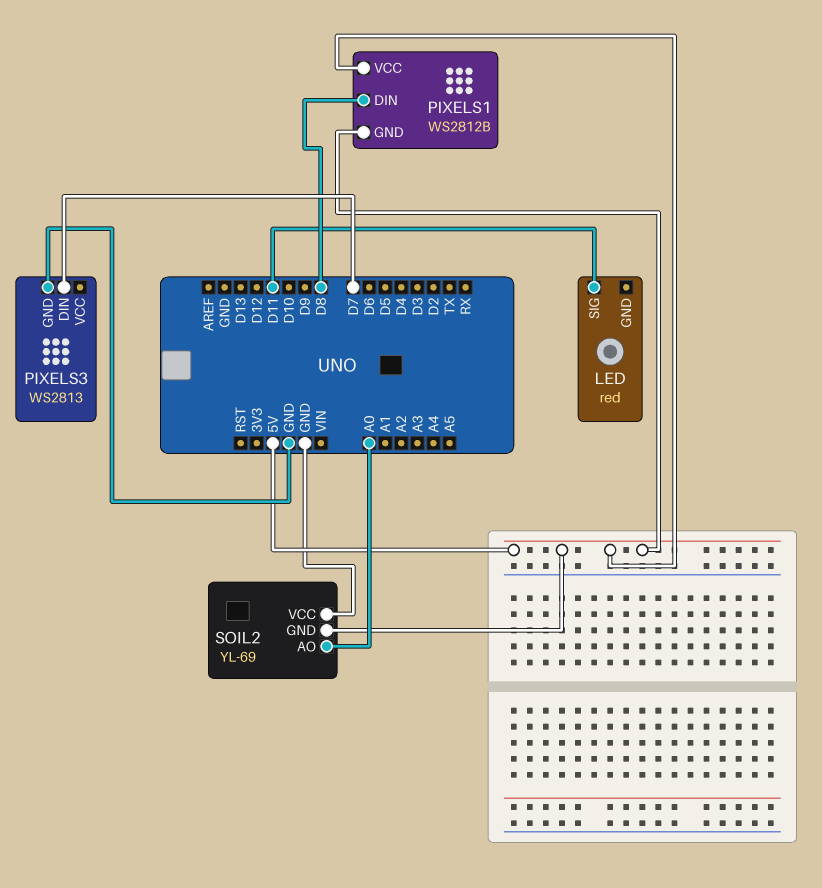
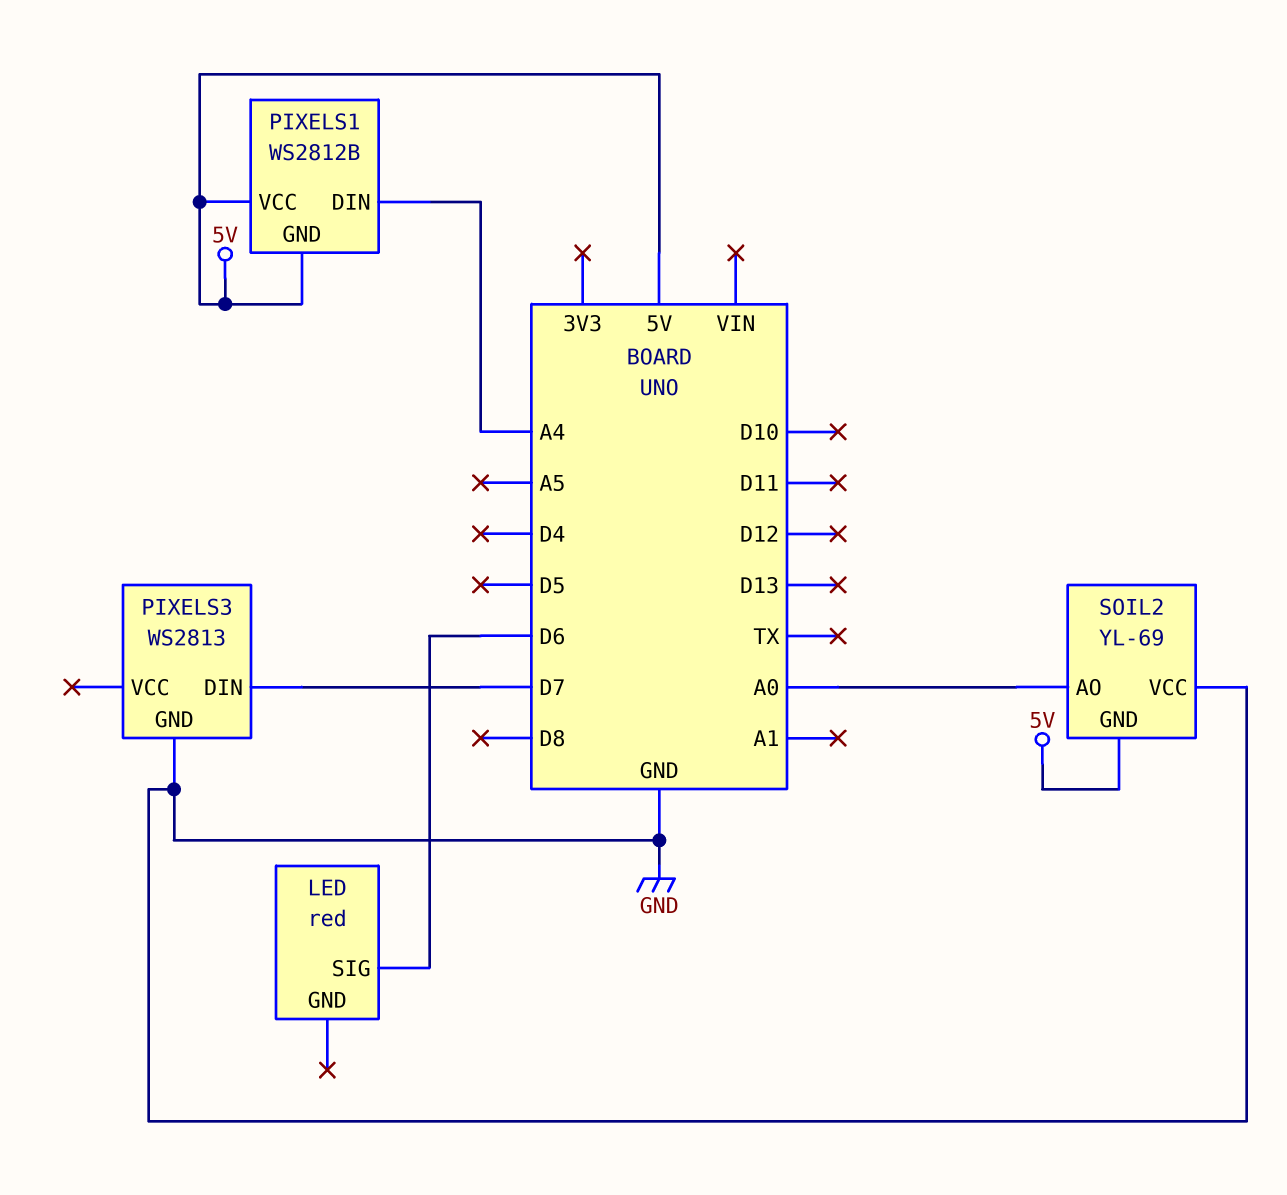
LED pin SIG: D11 -> D6
PIXELS1 pin DIN: D8 -> A4

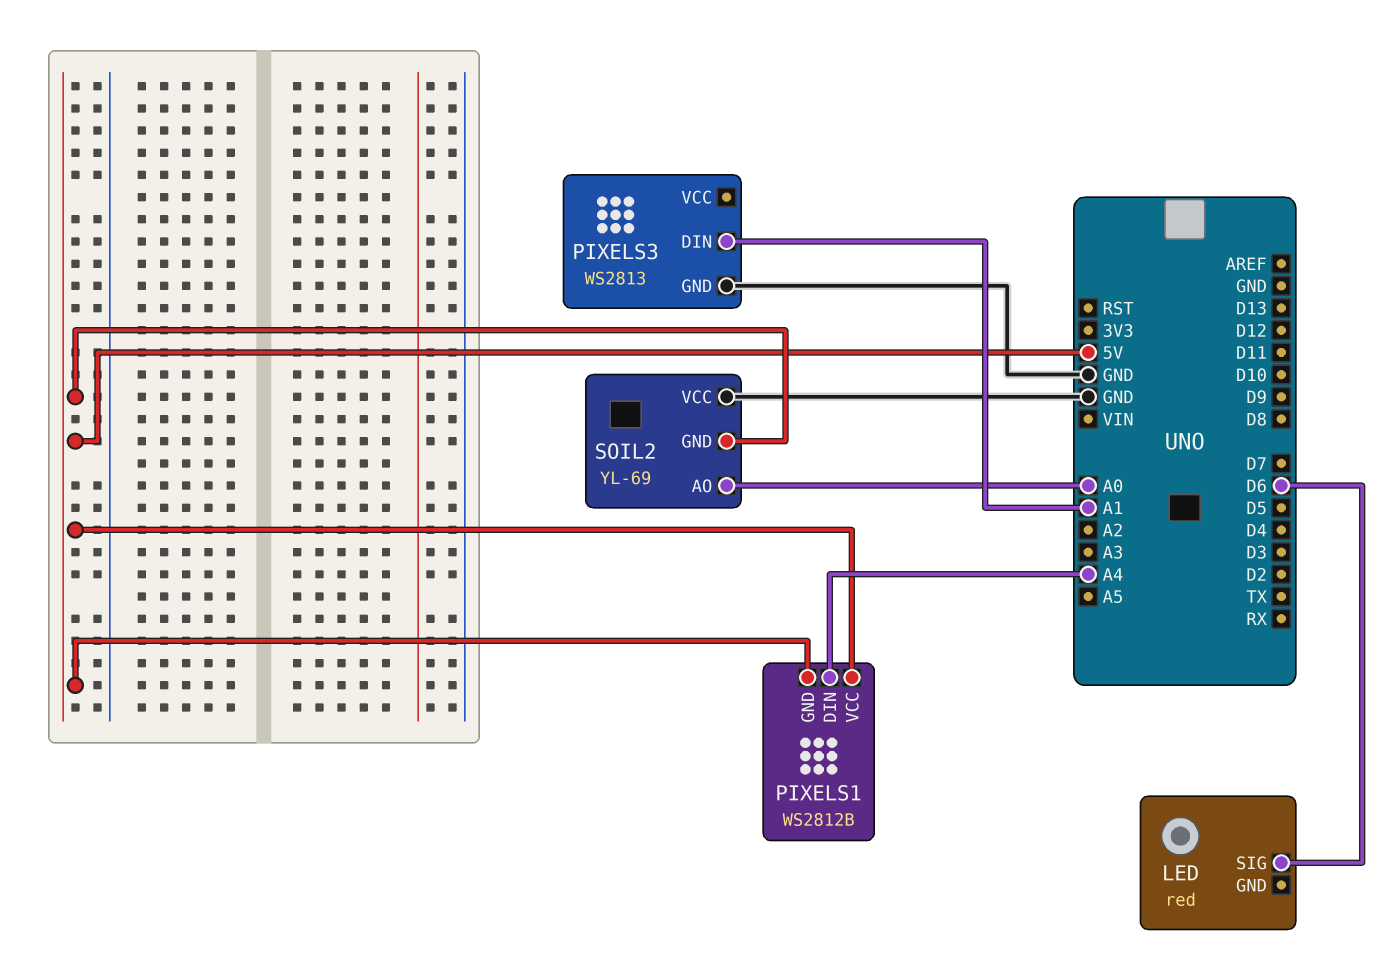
PIXELS3 pin DIN: D7 -> A1

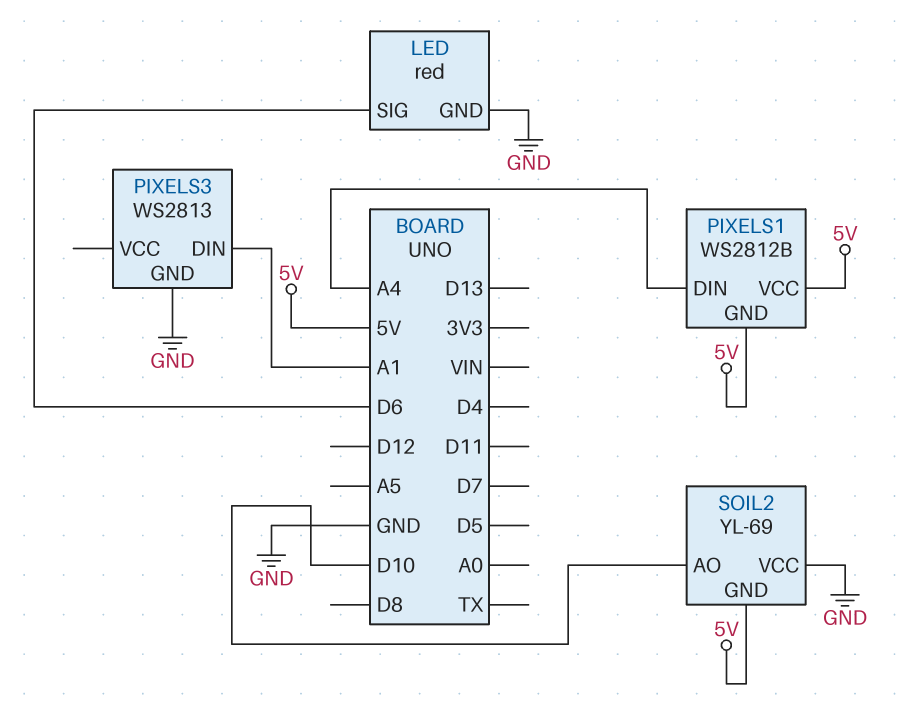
LED pin GND: none -> GND
SOIL2 pin AO: A0 -> D10

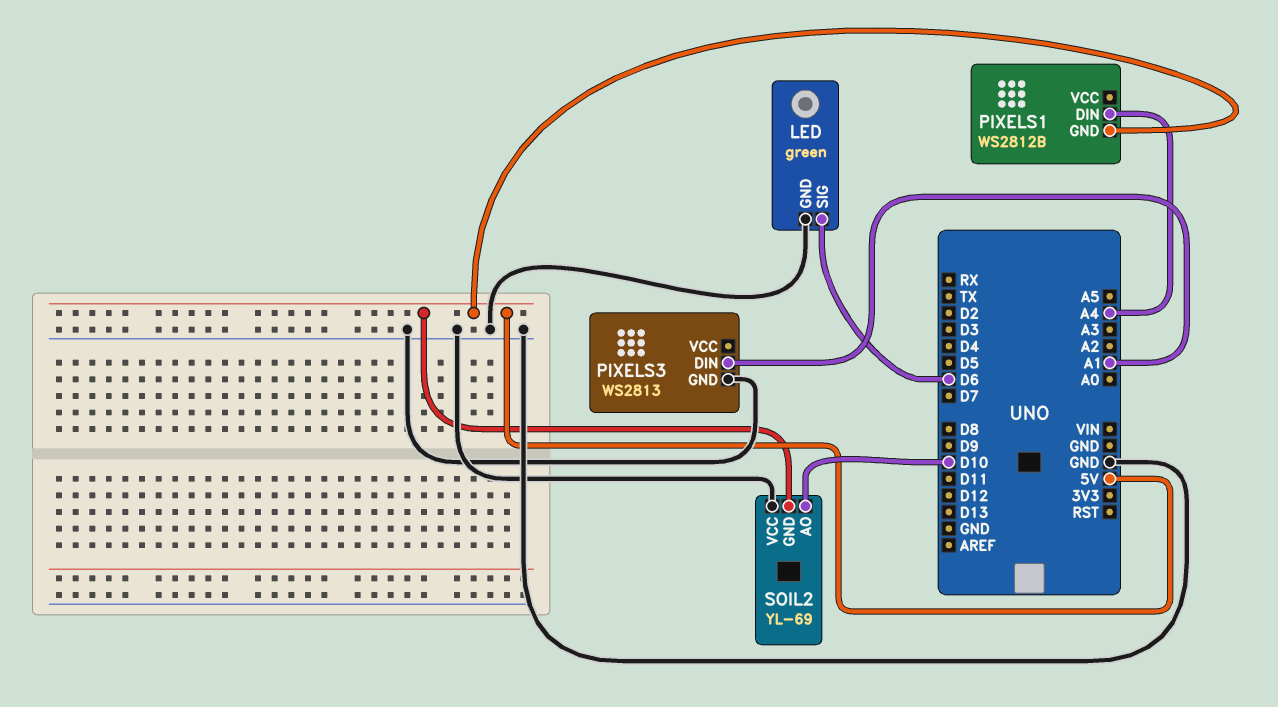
LED: red -> green
PIXELS1 pin VCC: 5V -> none

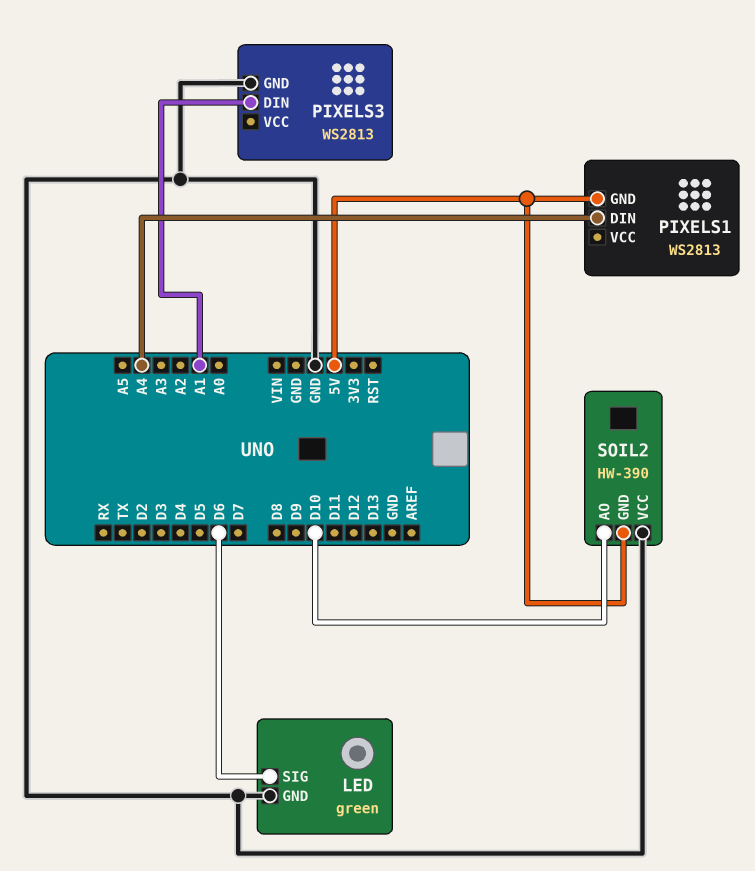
PIXELS1: WS2812B -> WS2813
SOIL2: YL-69 -> HW-390

